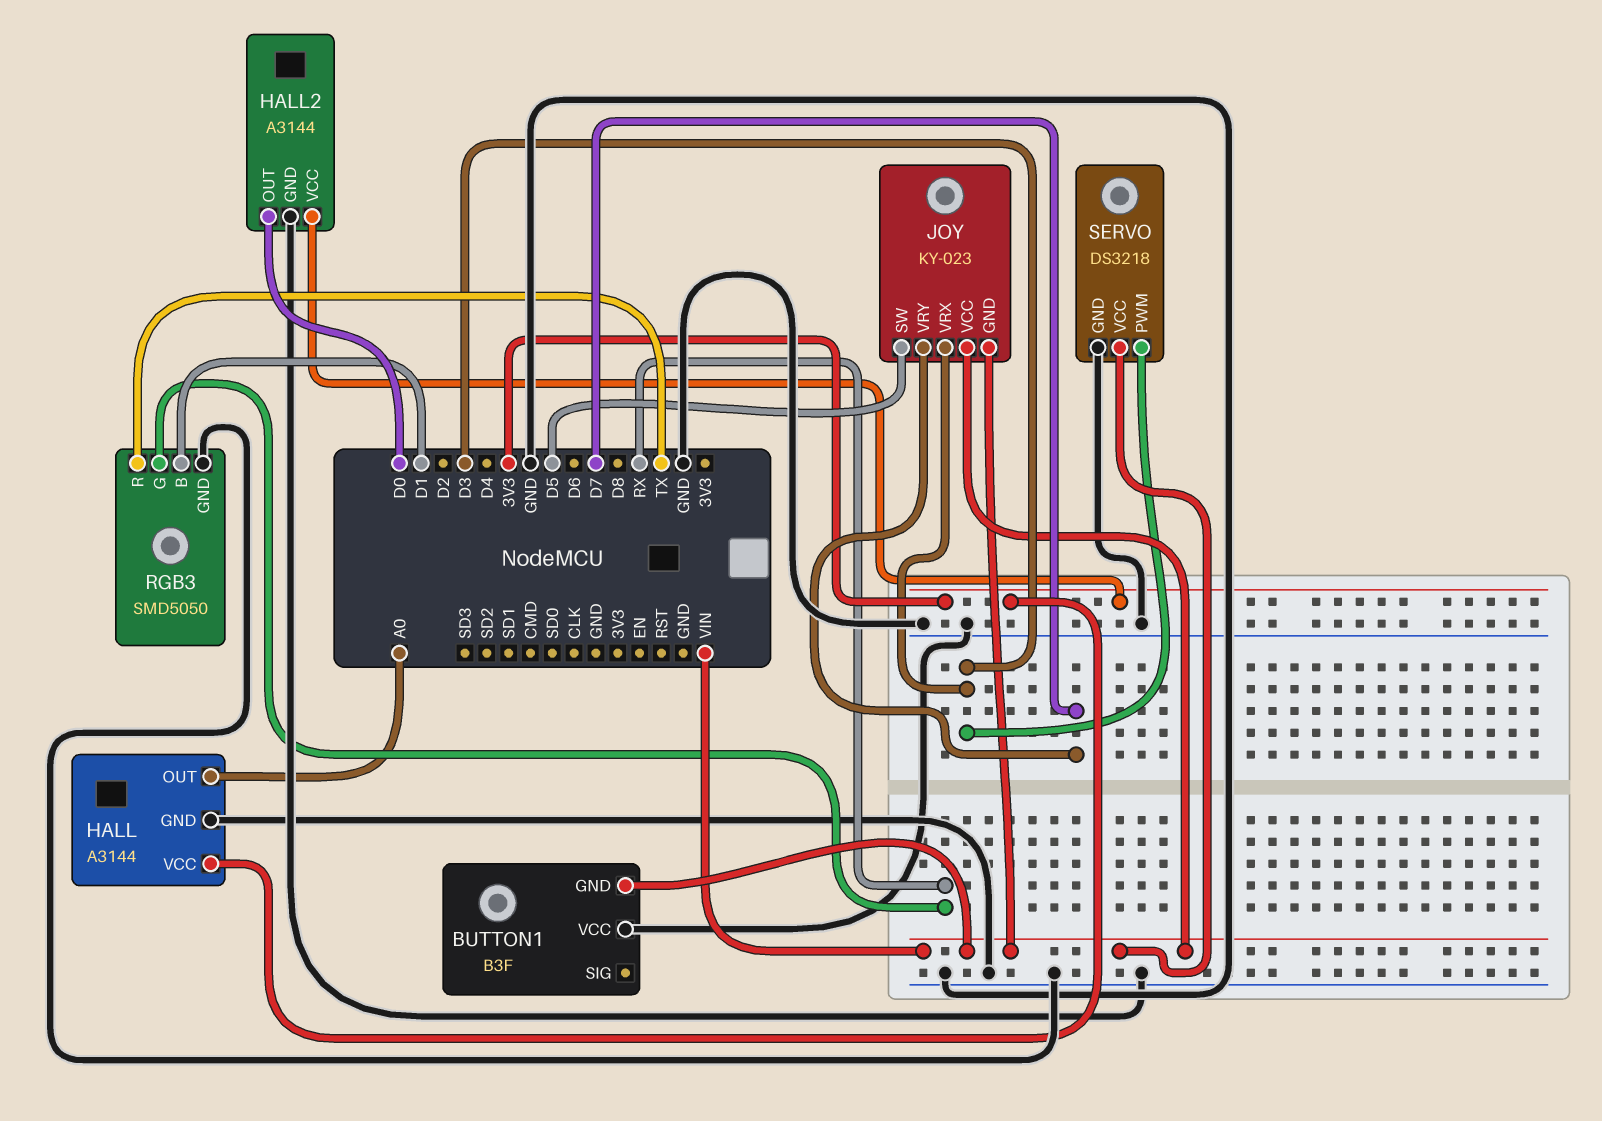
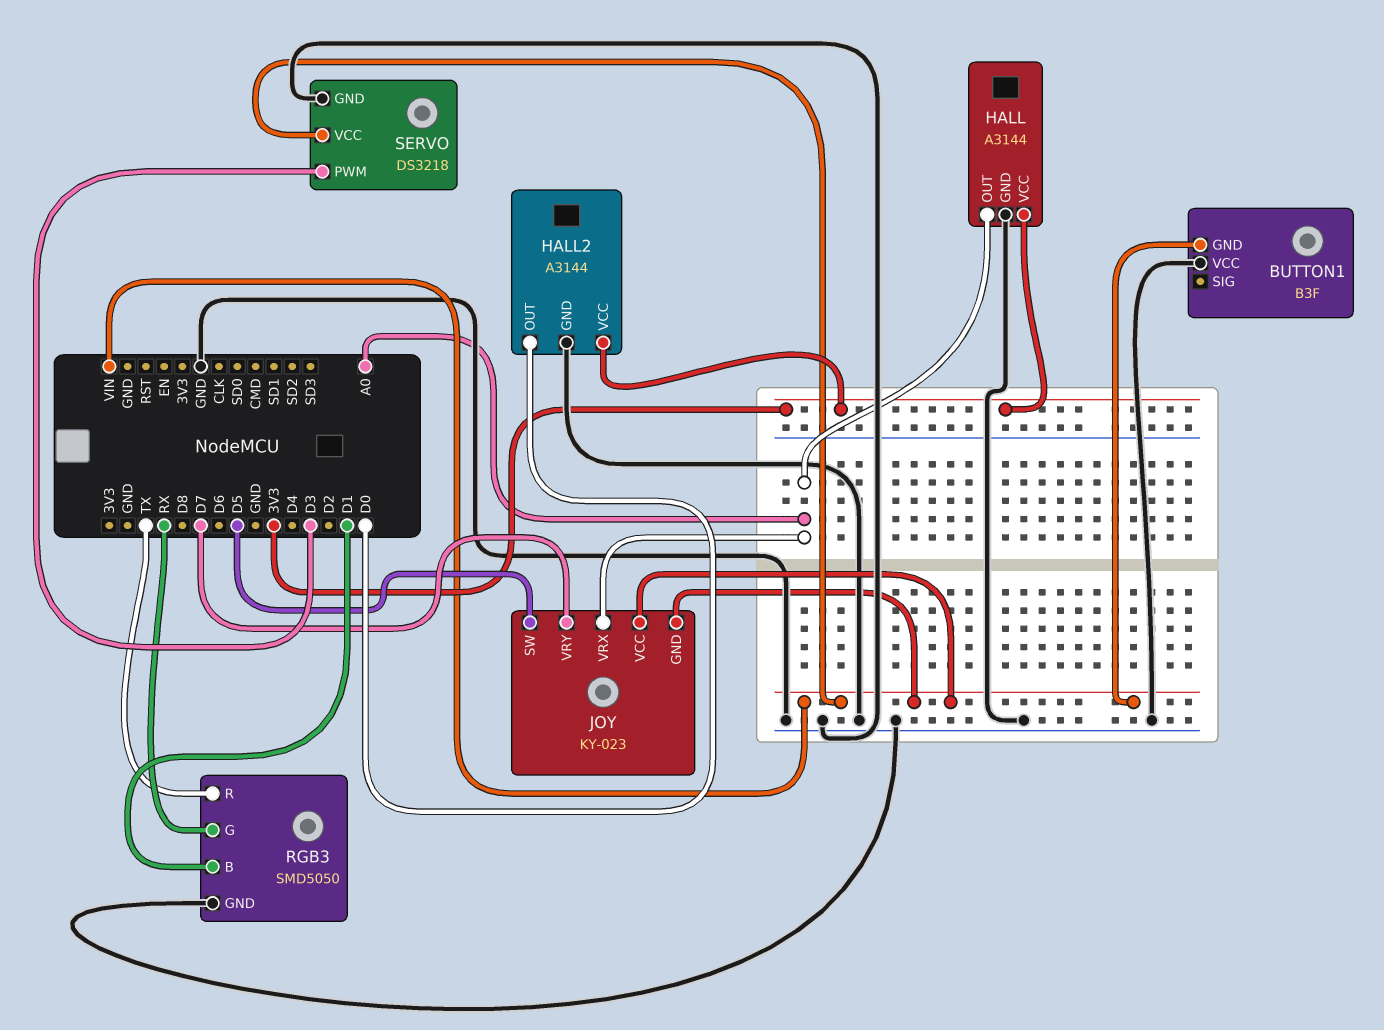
JOY pin VRX: D3 -> A0

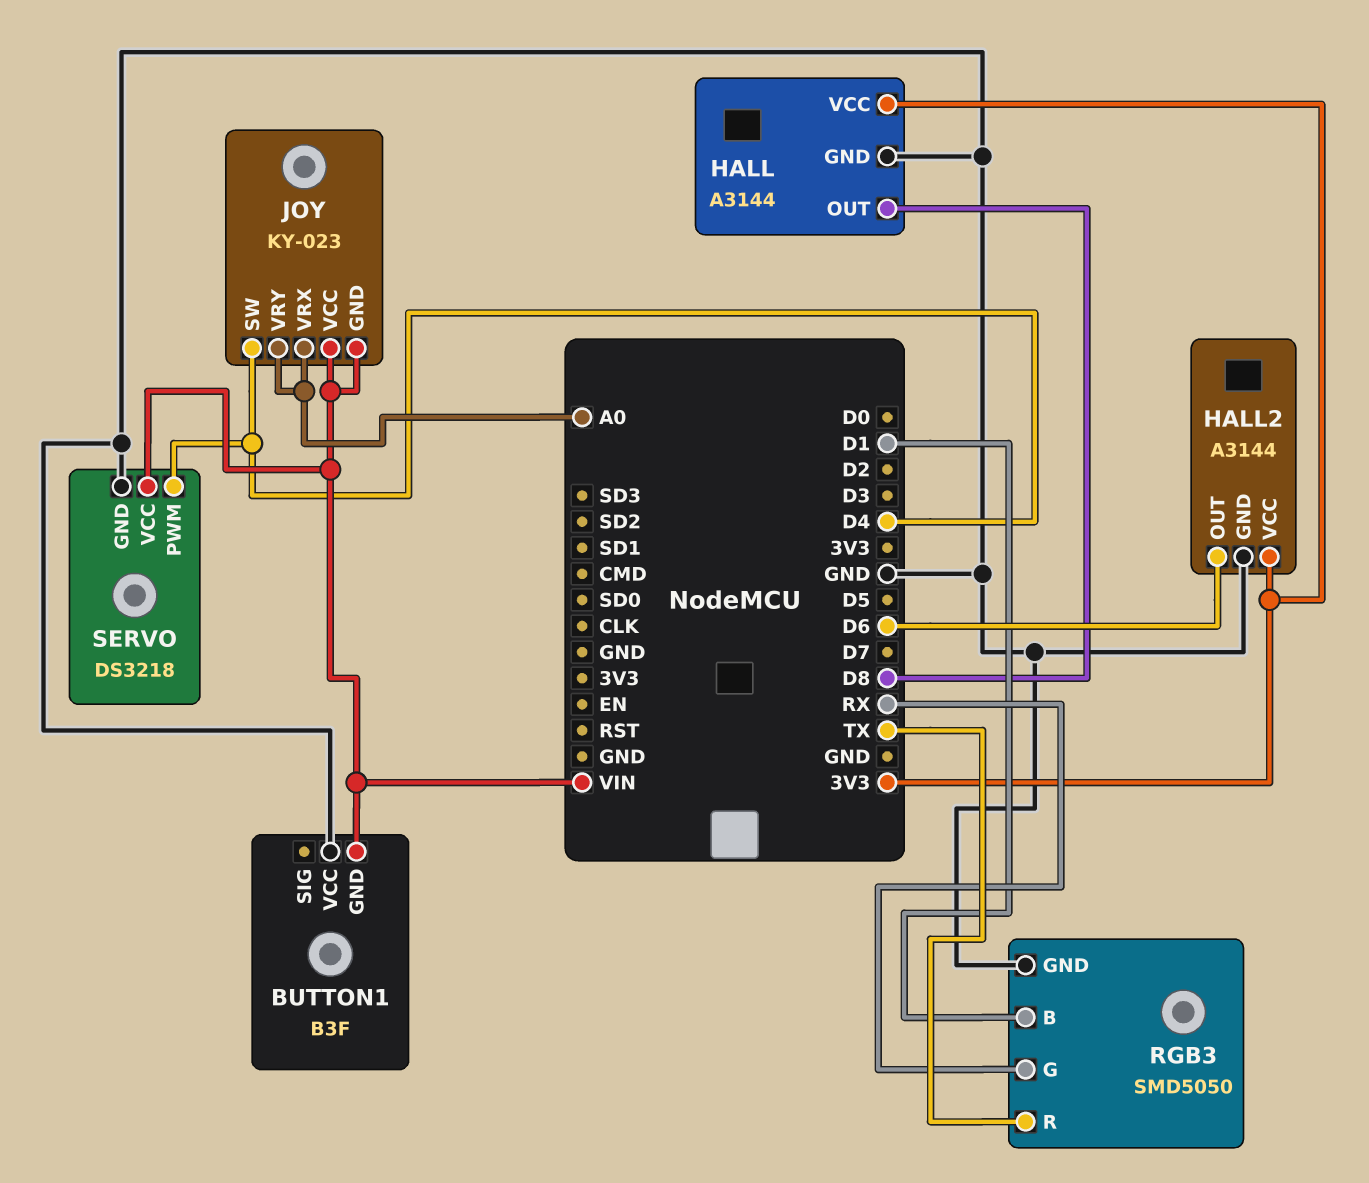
HALL pin OUT: A0 -> D8
HALL2 pin OUT: D0 -> D6
JOY pin SW: D5 -> D4
JOY pin VRY: D7 -> A0
SERVO pin PWM: D3 -> D4

